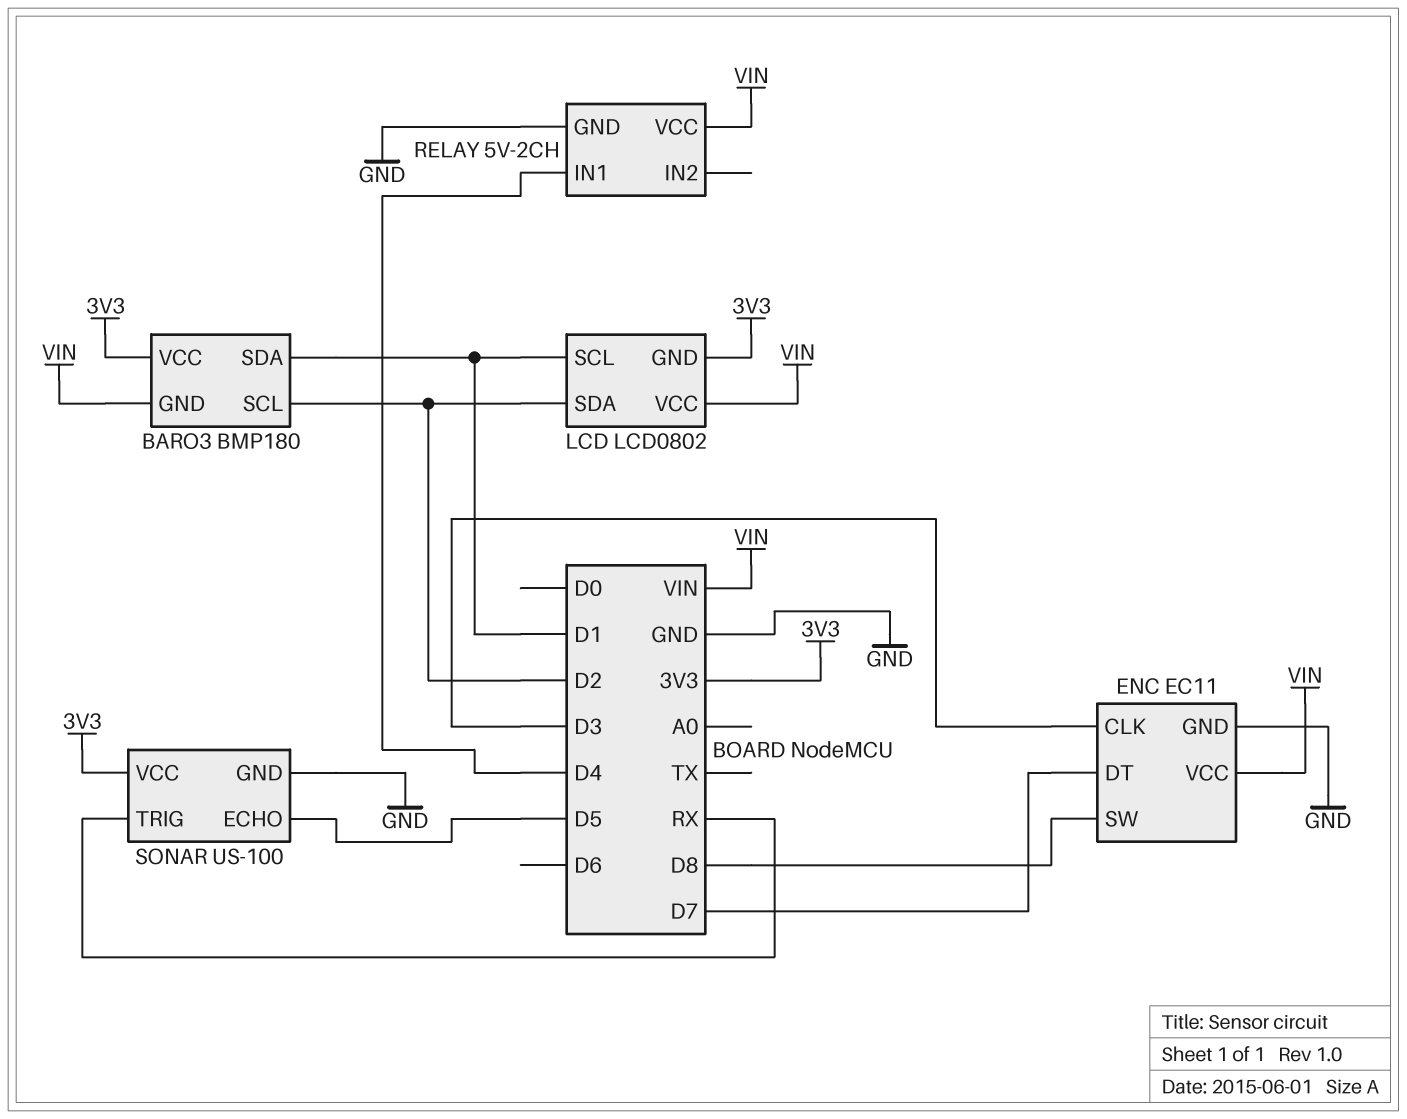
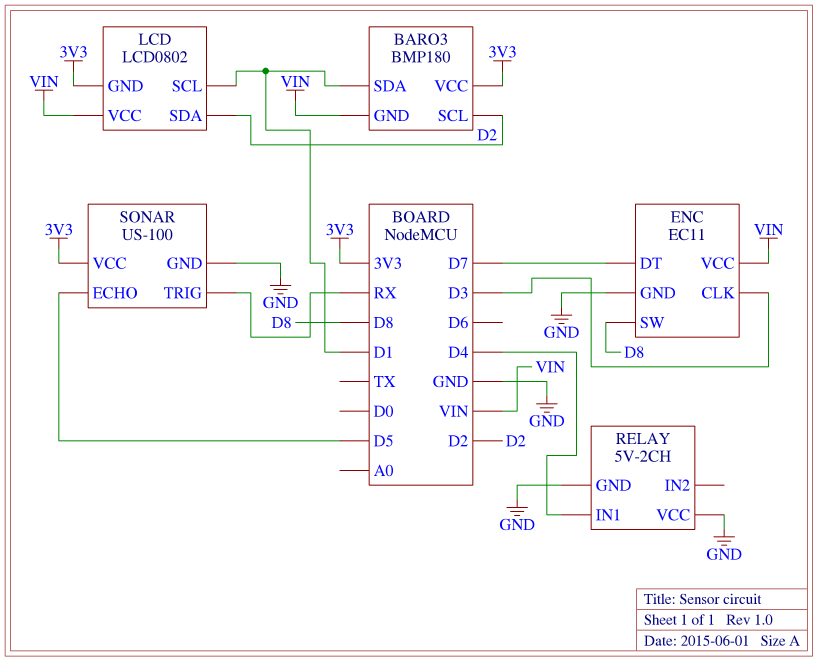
RELAY pin VCC: VIN -> GND

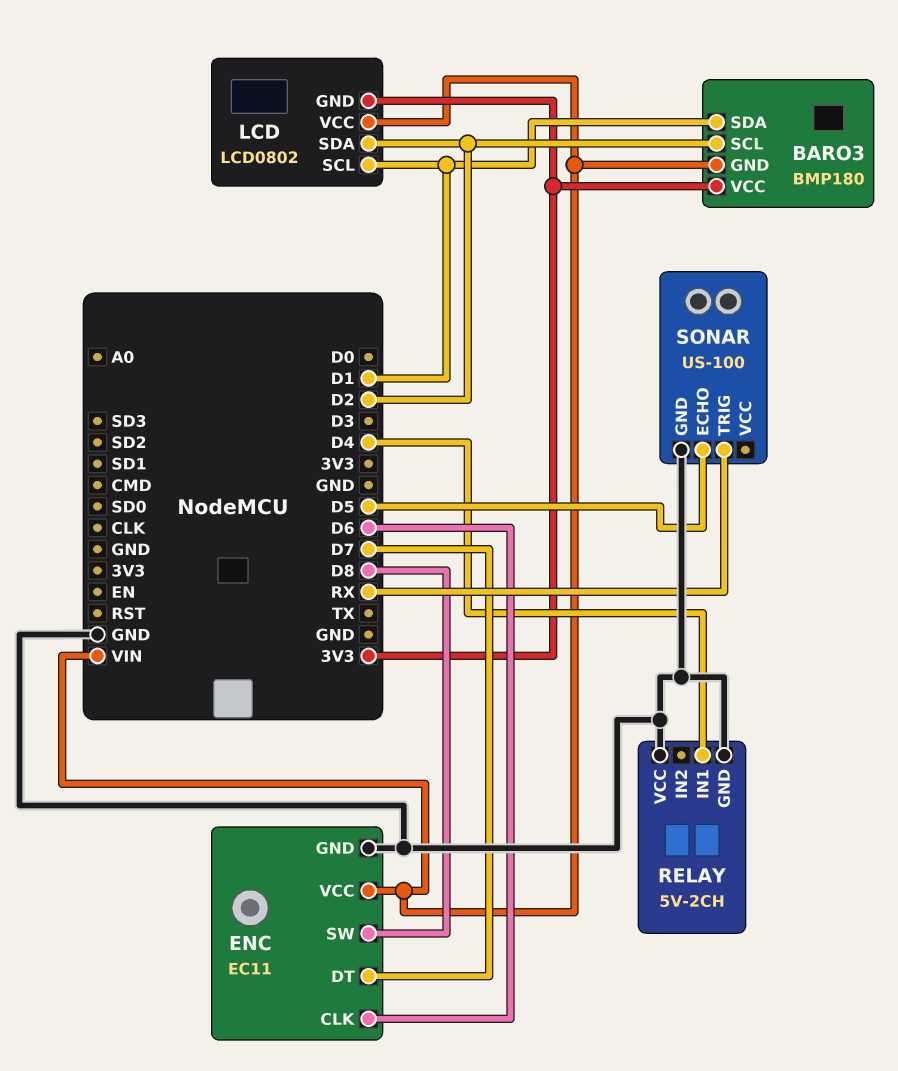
ENC pin CLK: D3 -> D6
SONAR pin VCC: 3V3 -> none

